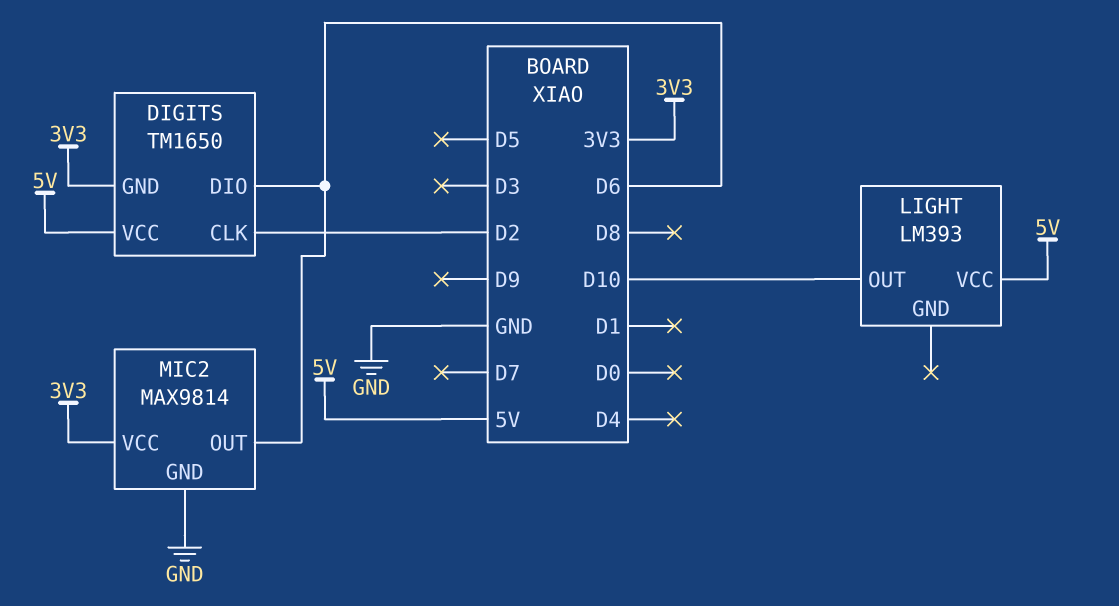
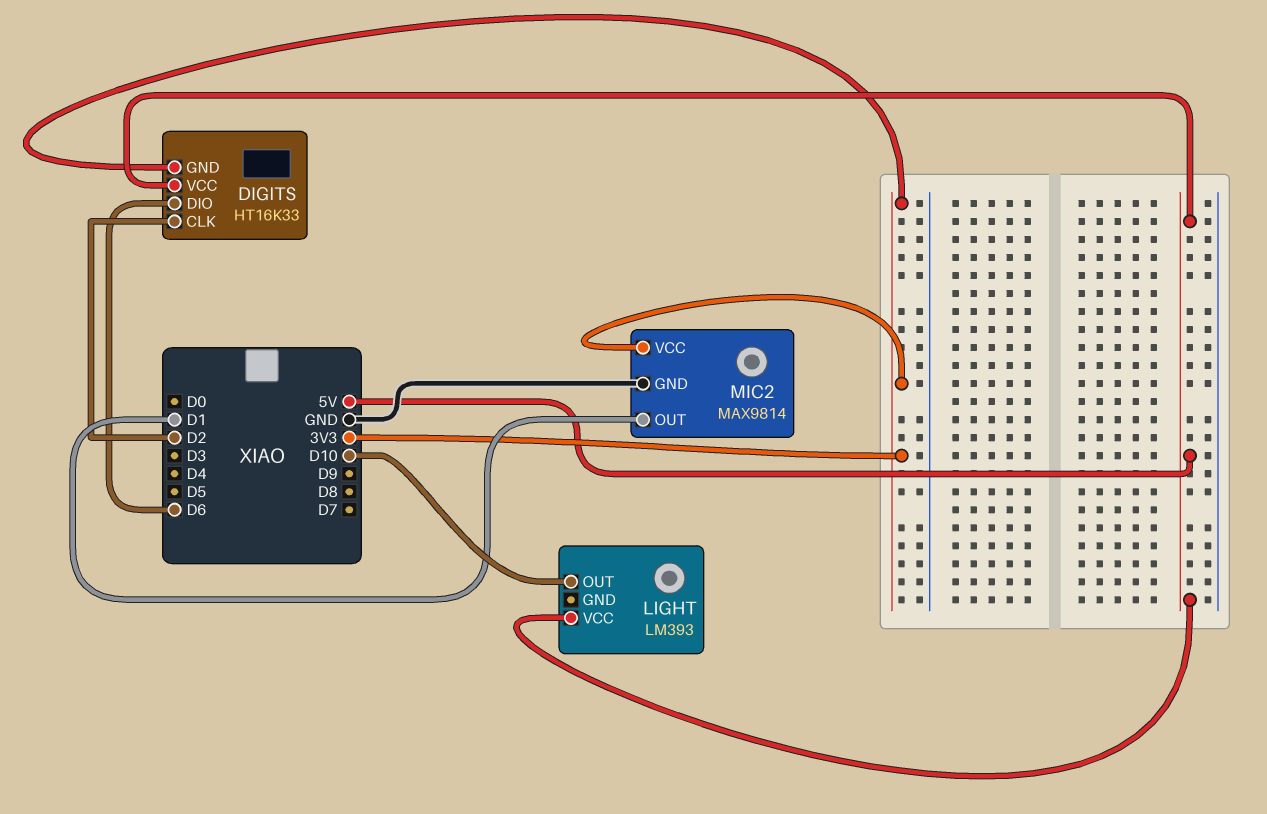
DIGITS: TM1650 -> HT16K33
MIC2 pin OUT: D6 -> D1

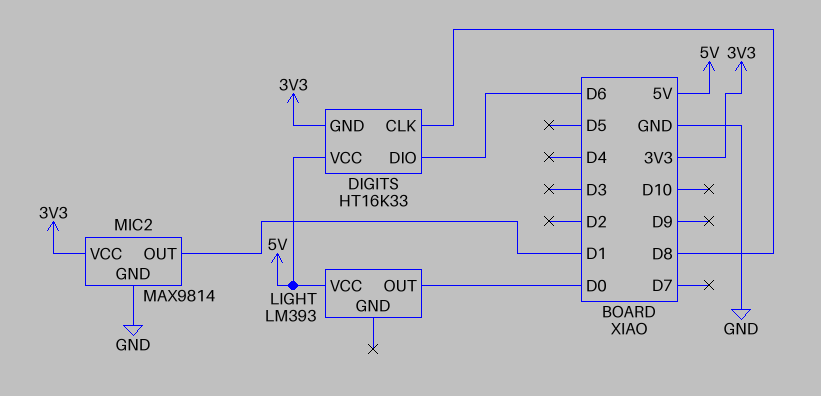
DIGITS pin CLK: D2 -> D8
LIGHT pin OUT: D10 -> D0

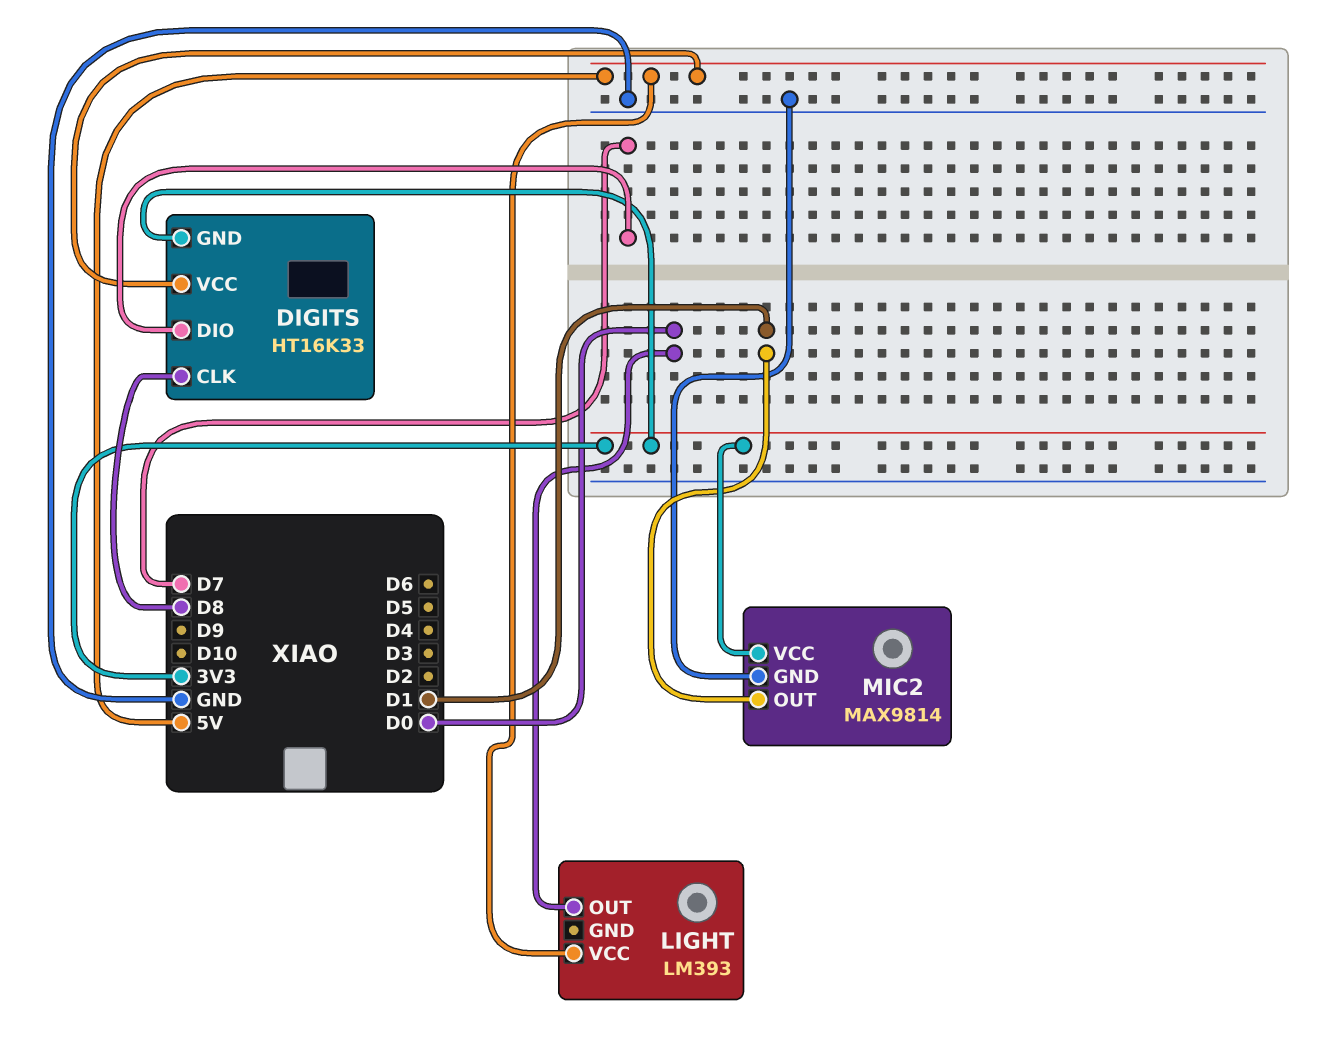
DIGITS pin DIO: D6 -> D7

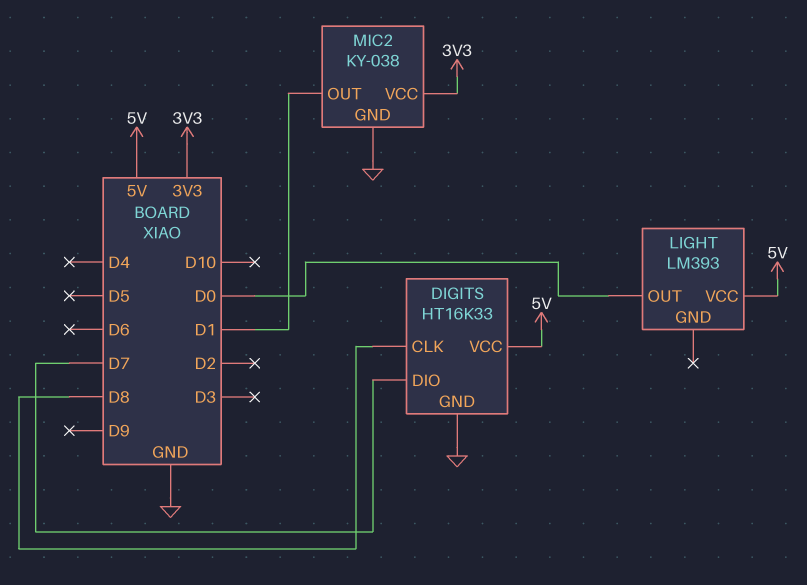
DIGITS pin GND: 3V3 -> GND
MIC2: MAX9814 -> KY-038

